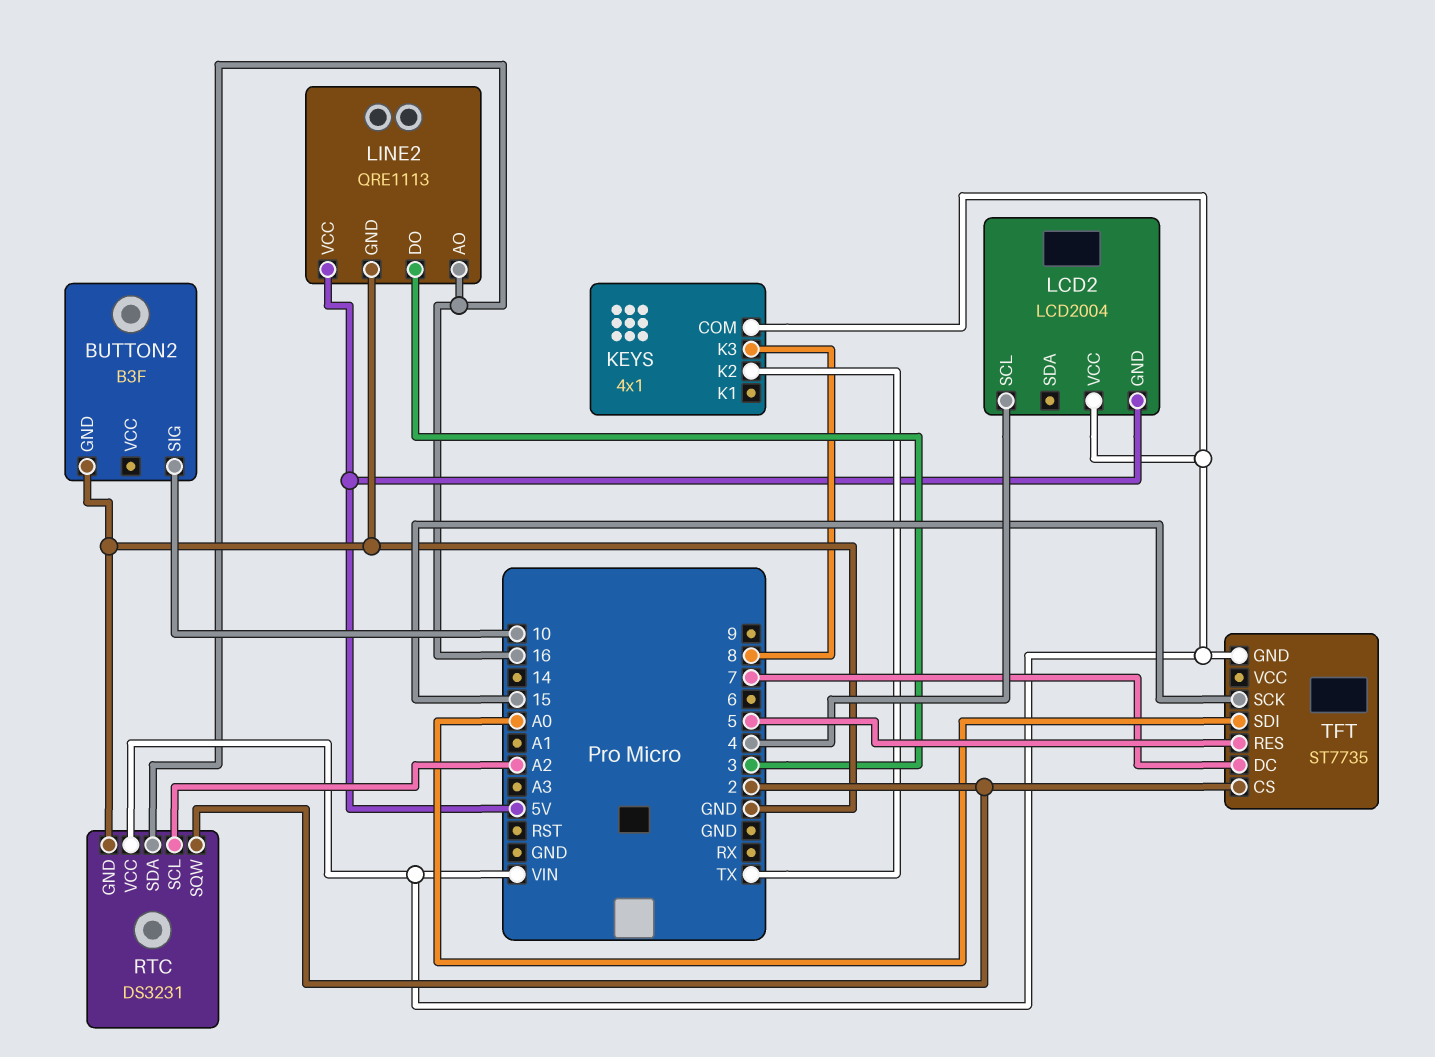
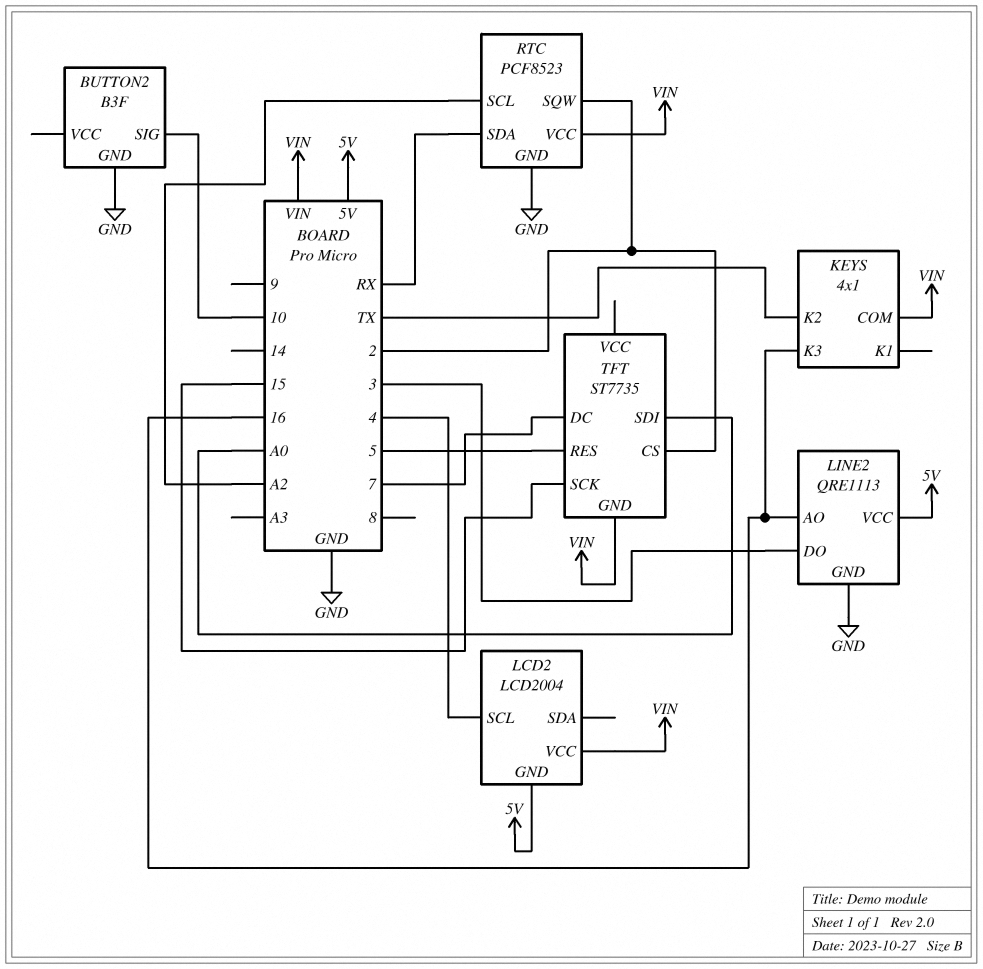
KEYS pin K3: 8 -> 16
RTC: DS3231 -> PCF8523
RTC pin SDA: 16 -> RX

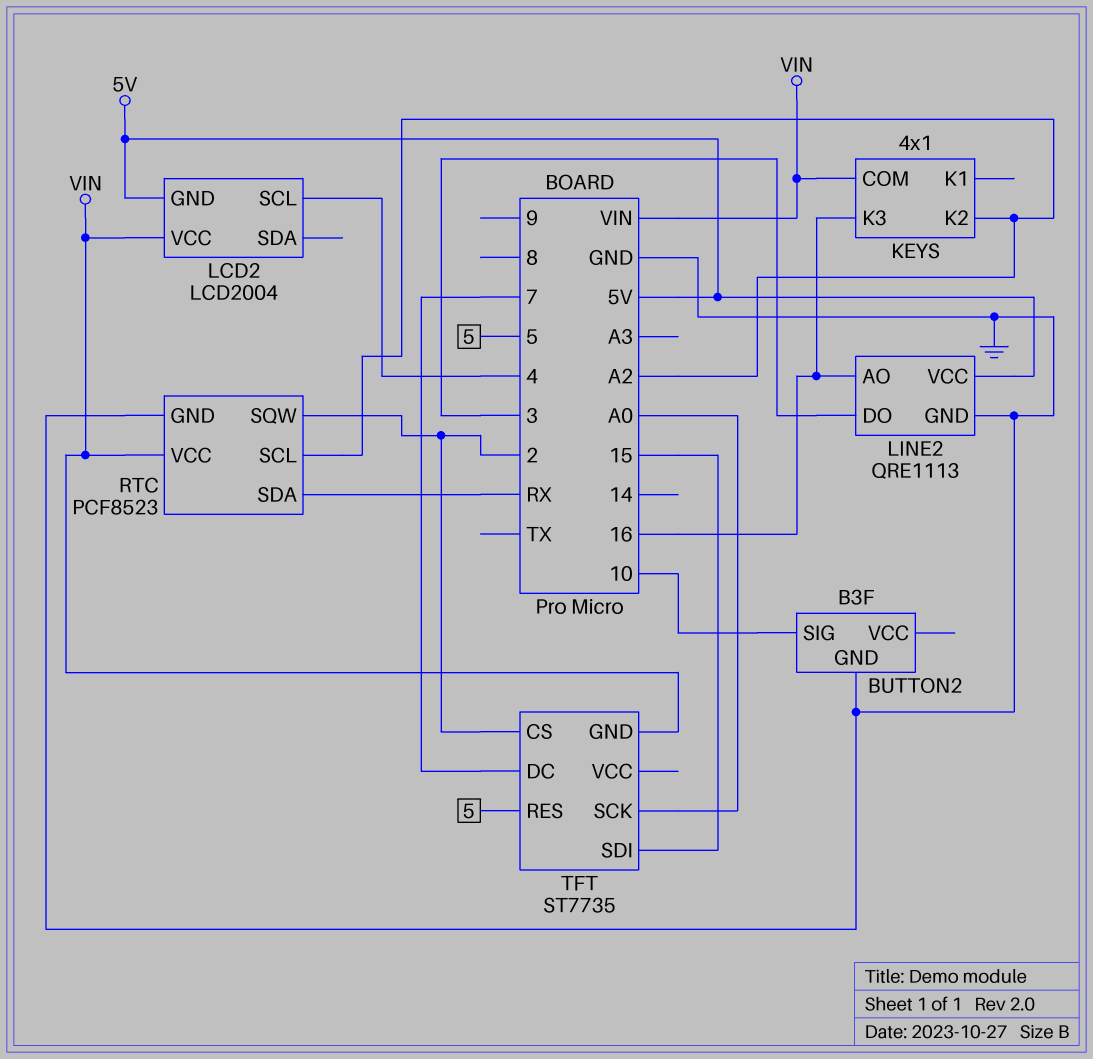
KEYS pin K2: TX -> A2
TFT pin SCK: 15 -> A0
TFT pin SDI: A0 -> 15

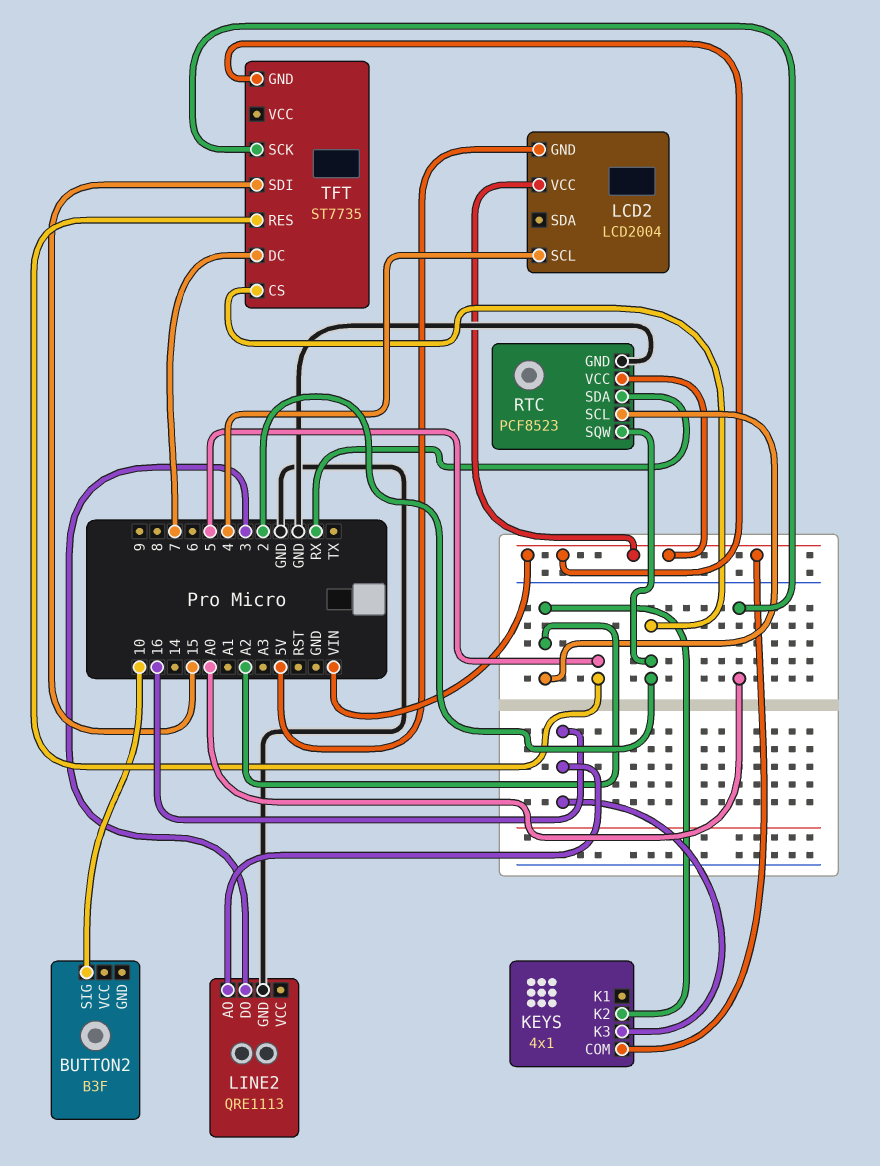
BUTTON2 pin GND: GND -> none
LINE2 pin VCC: 5V -> none

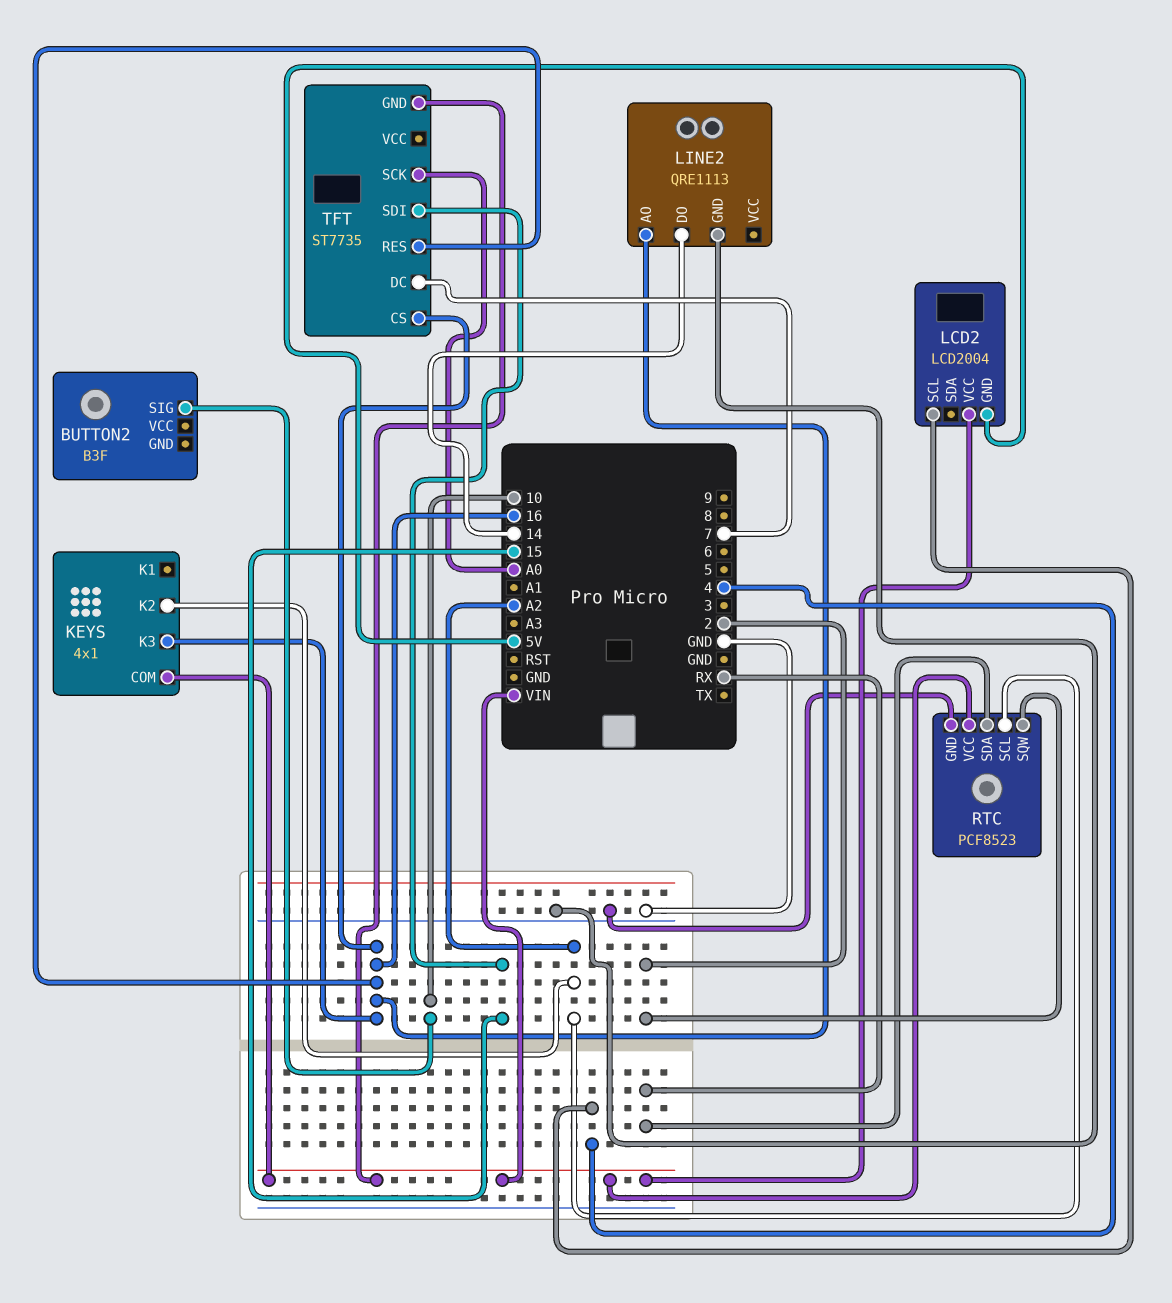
LINE2 pin DO: 3 -> 14
TFT pin CS: 2 -> 16
TFT pin RES: 5 -> 16

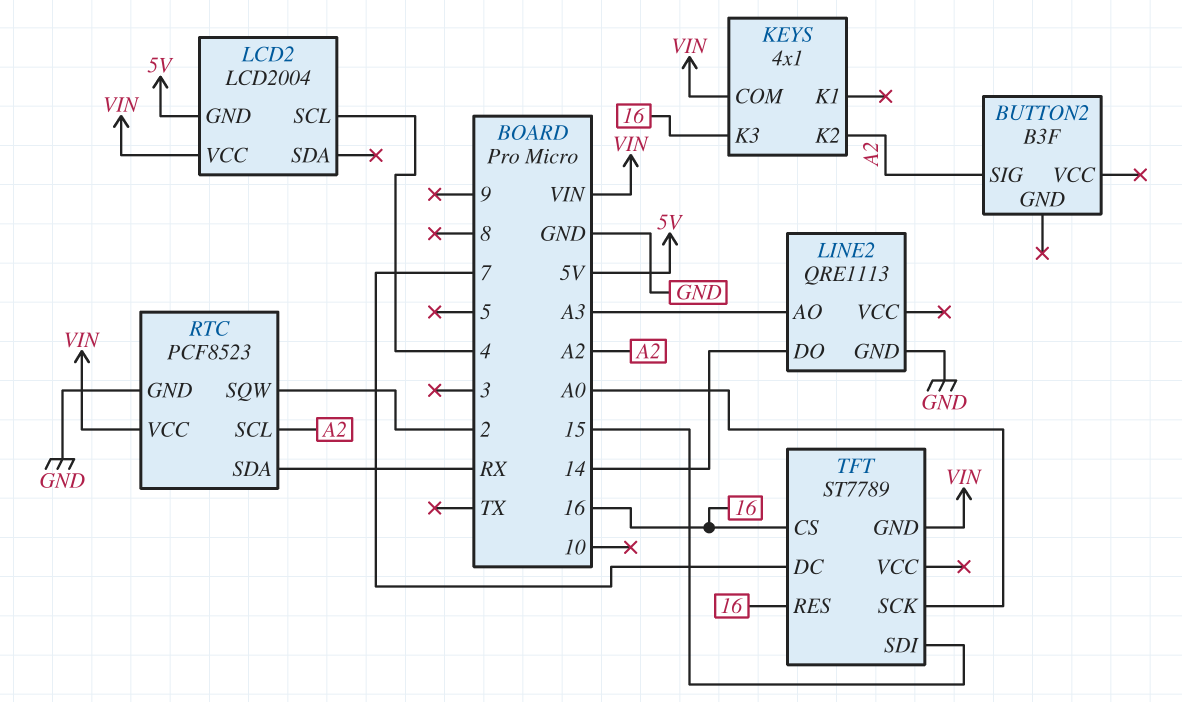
BUTTON2 pin SIG: 10 -> A2
LINE2 pin AO: 16 -> A3
TFT: ST7735 -> ST7789

